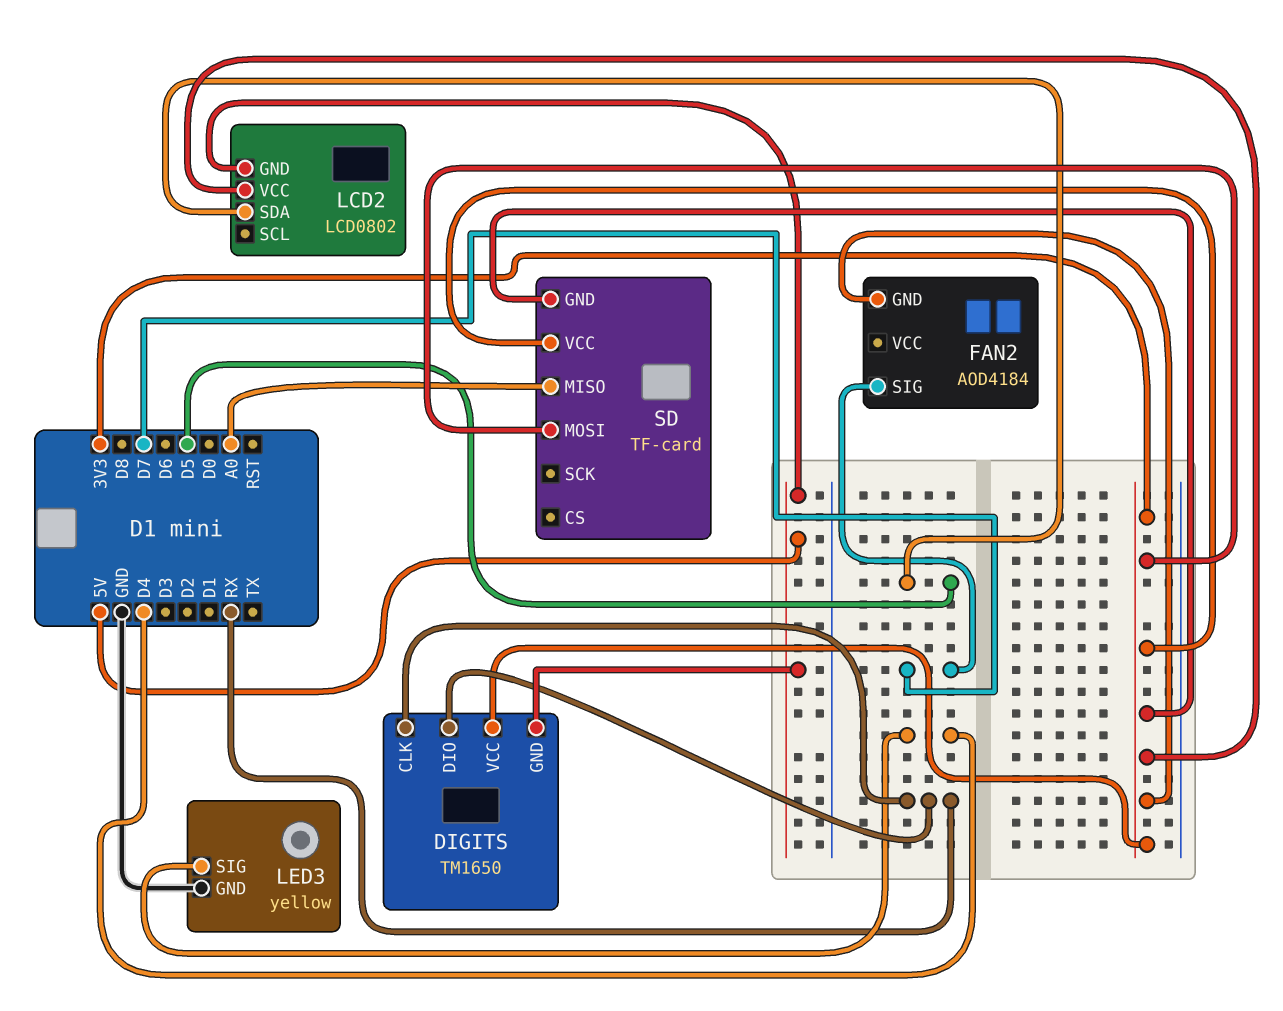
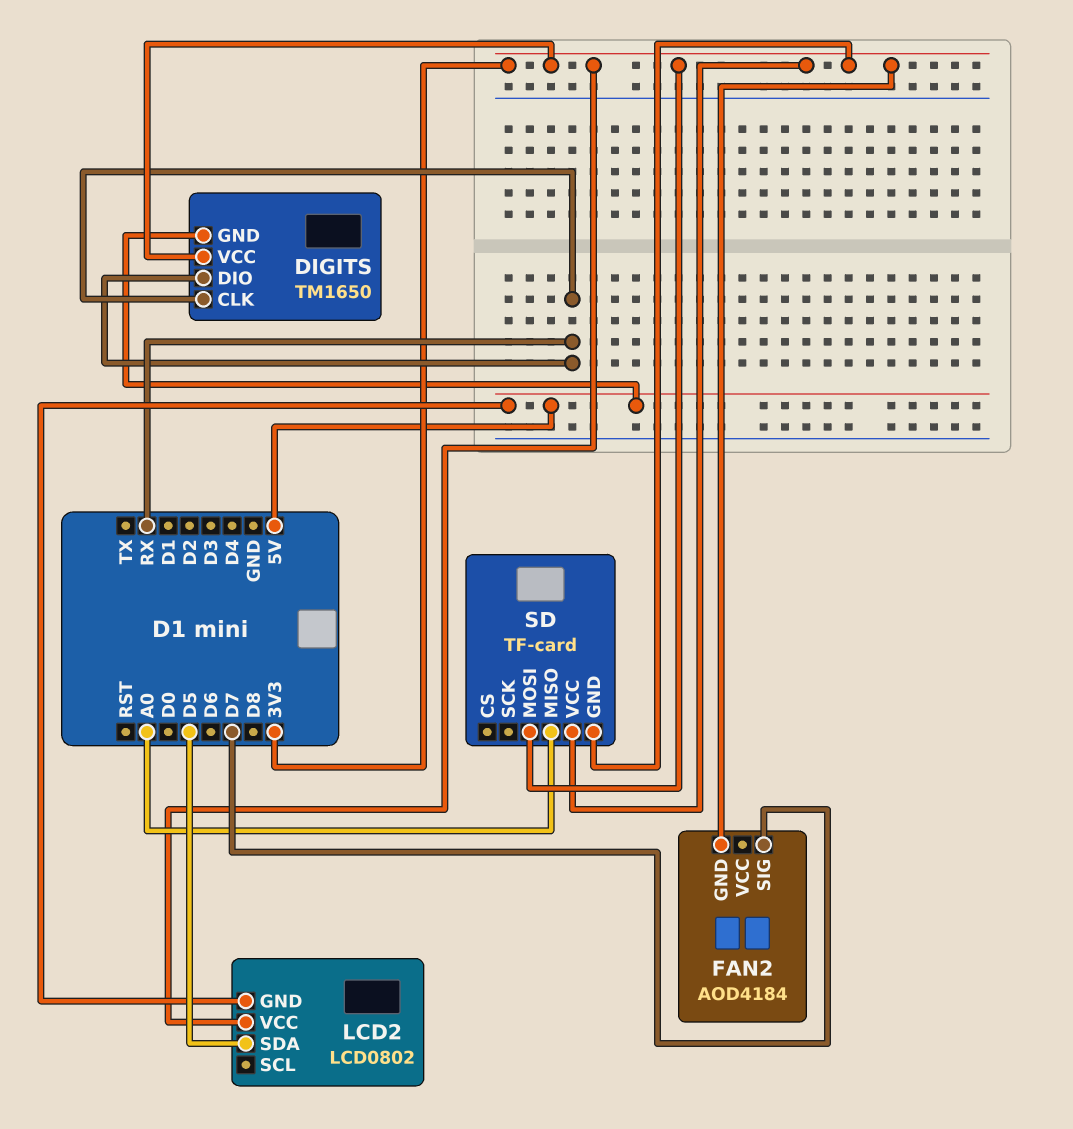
LED3: yellow -> none
LED3 pin GND: GND -> none
LED3 pin SIG: D4 -> none

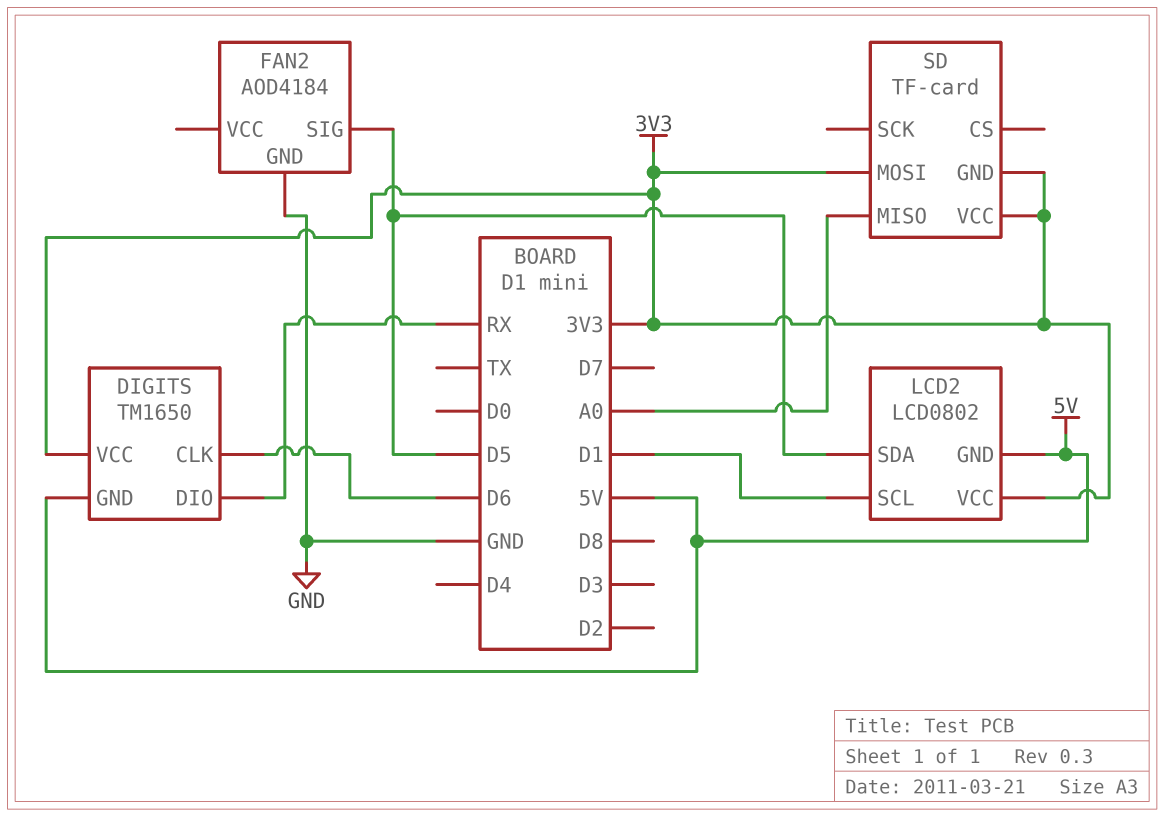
DIGITS pin CLK: RX -> D6
FAN2 pin GND: 3V3 -> GND
FAN2 pin SIG: D7 -> D5
LCD2 pin SCL: none -> D1

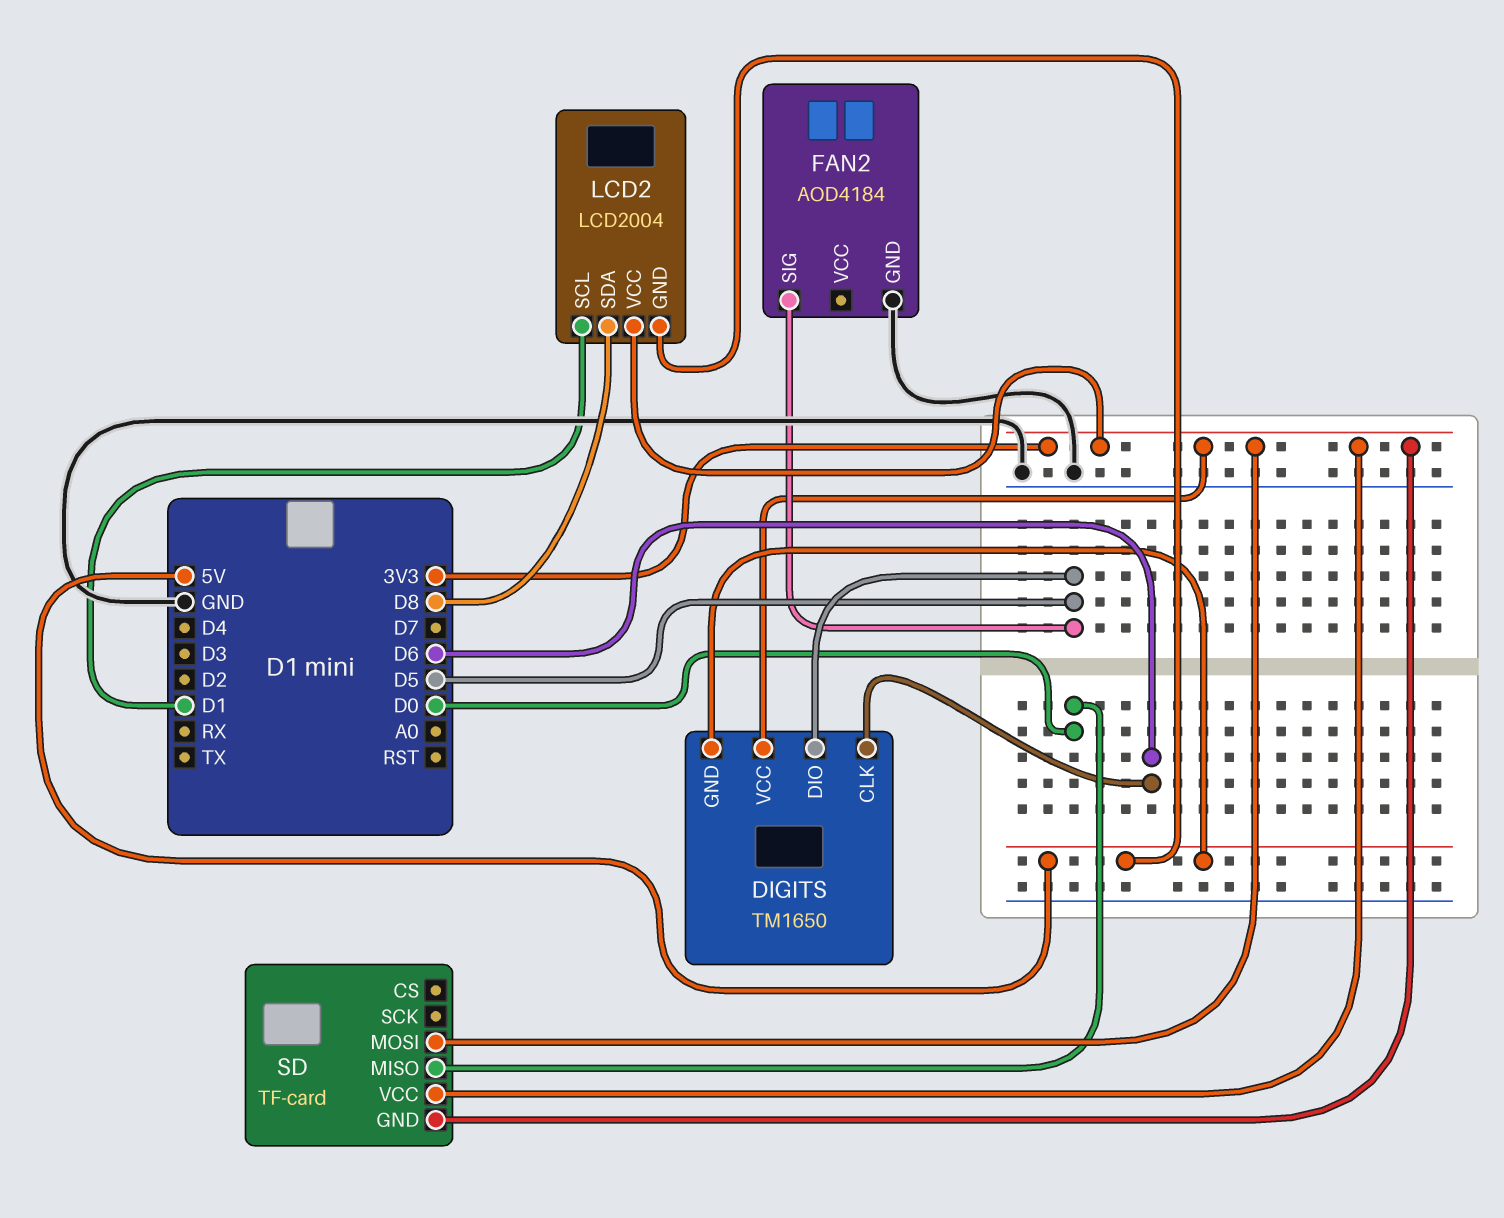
DIGITS pin DIO: RX -> D5
LCD2: LCD0802 -> LCD2004
LCD2 pin SDA: D5 -> D8
SD pin MISO: A0 -> D0

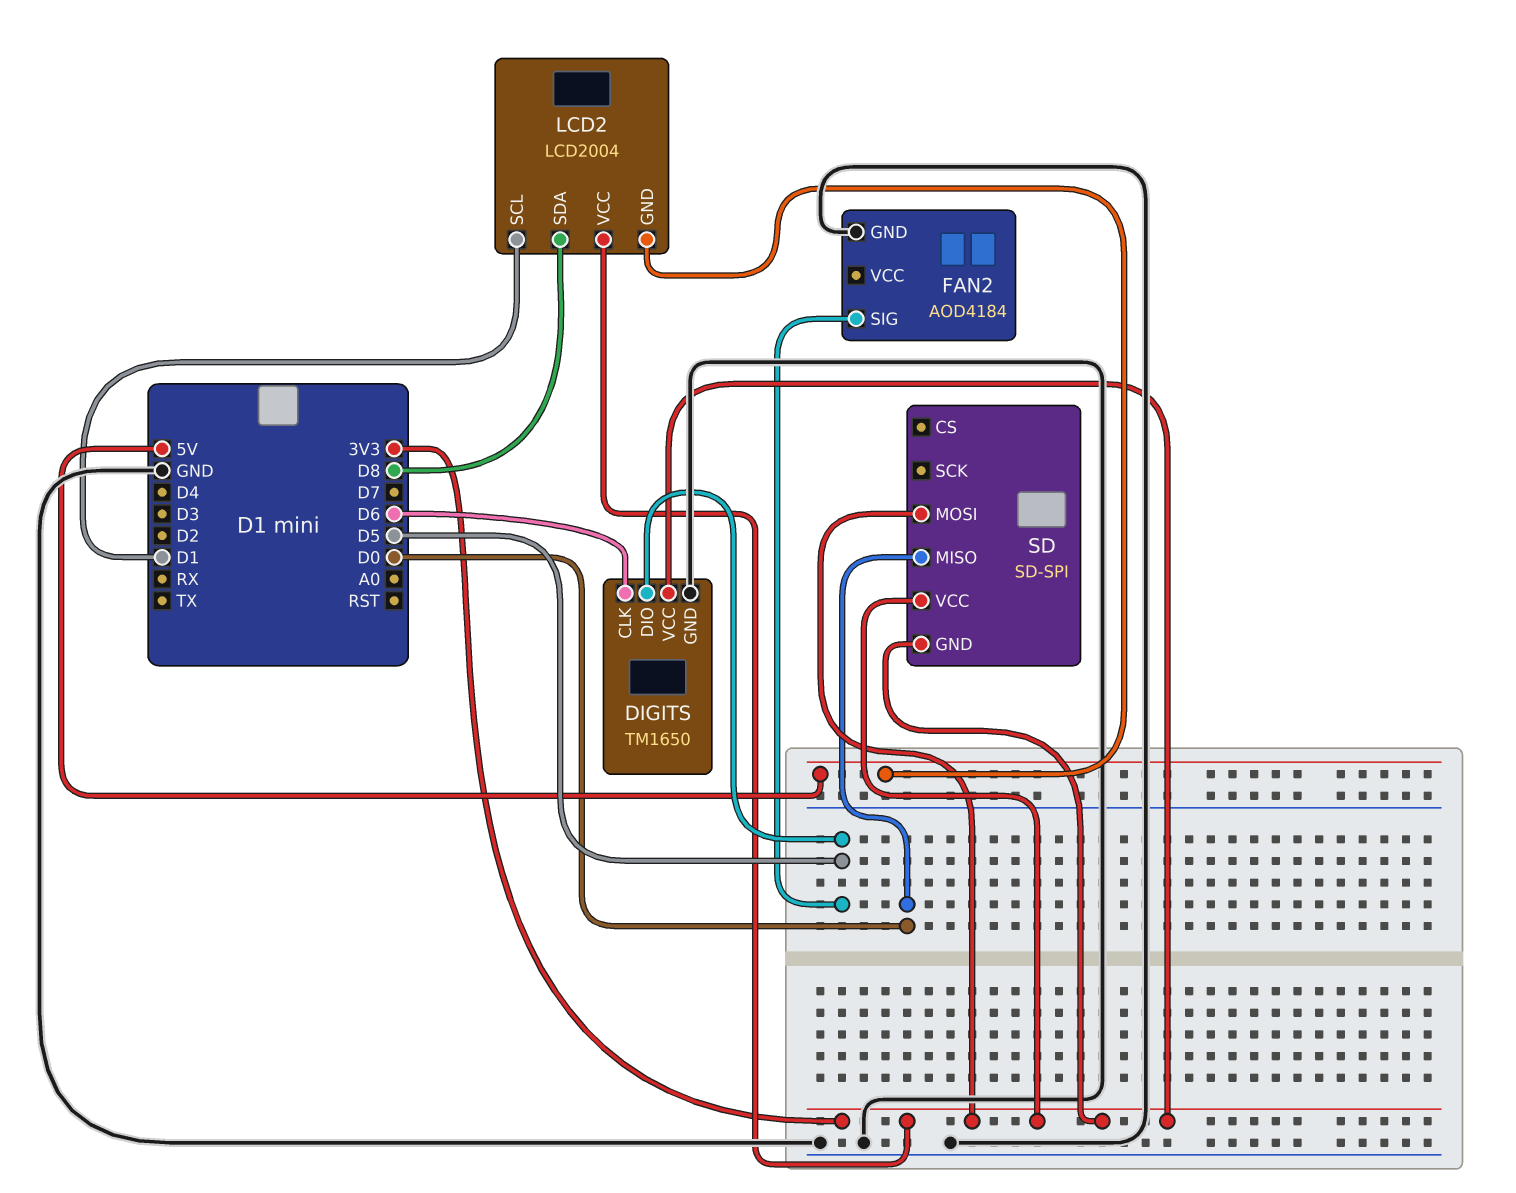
DIGITS pin GND: 5V -> GND
SD: TF-card -> SD-SPI

